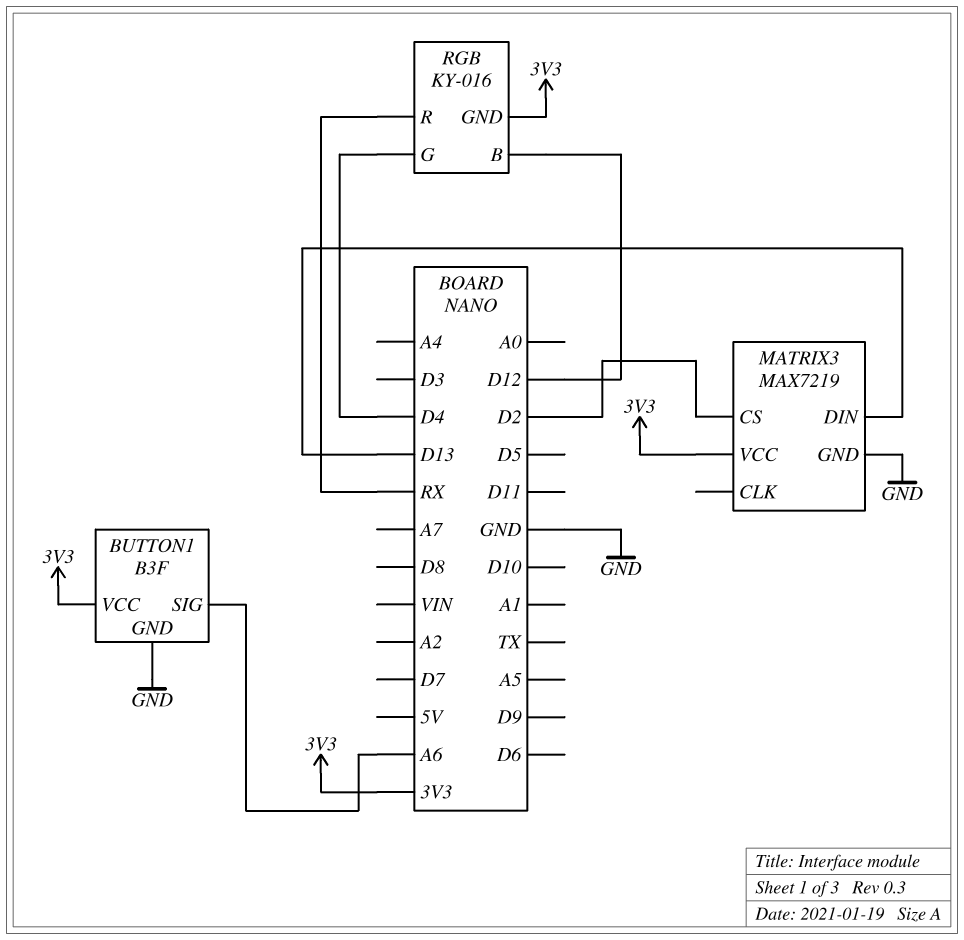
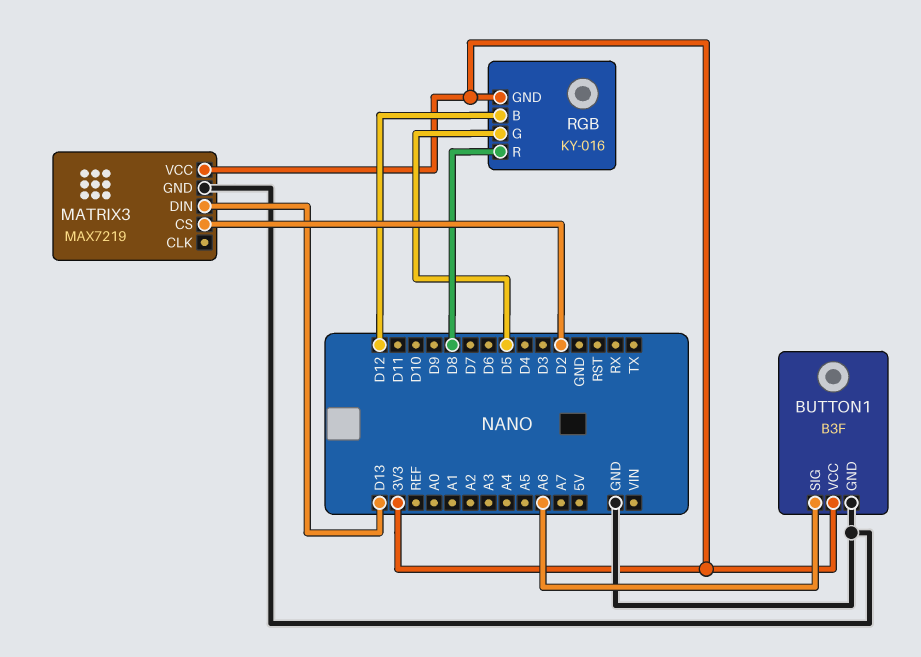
RGB pin G: D4 -> D5
RGB pin R: RX -> D8

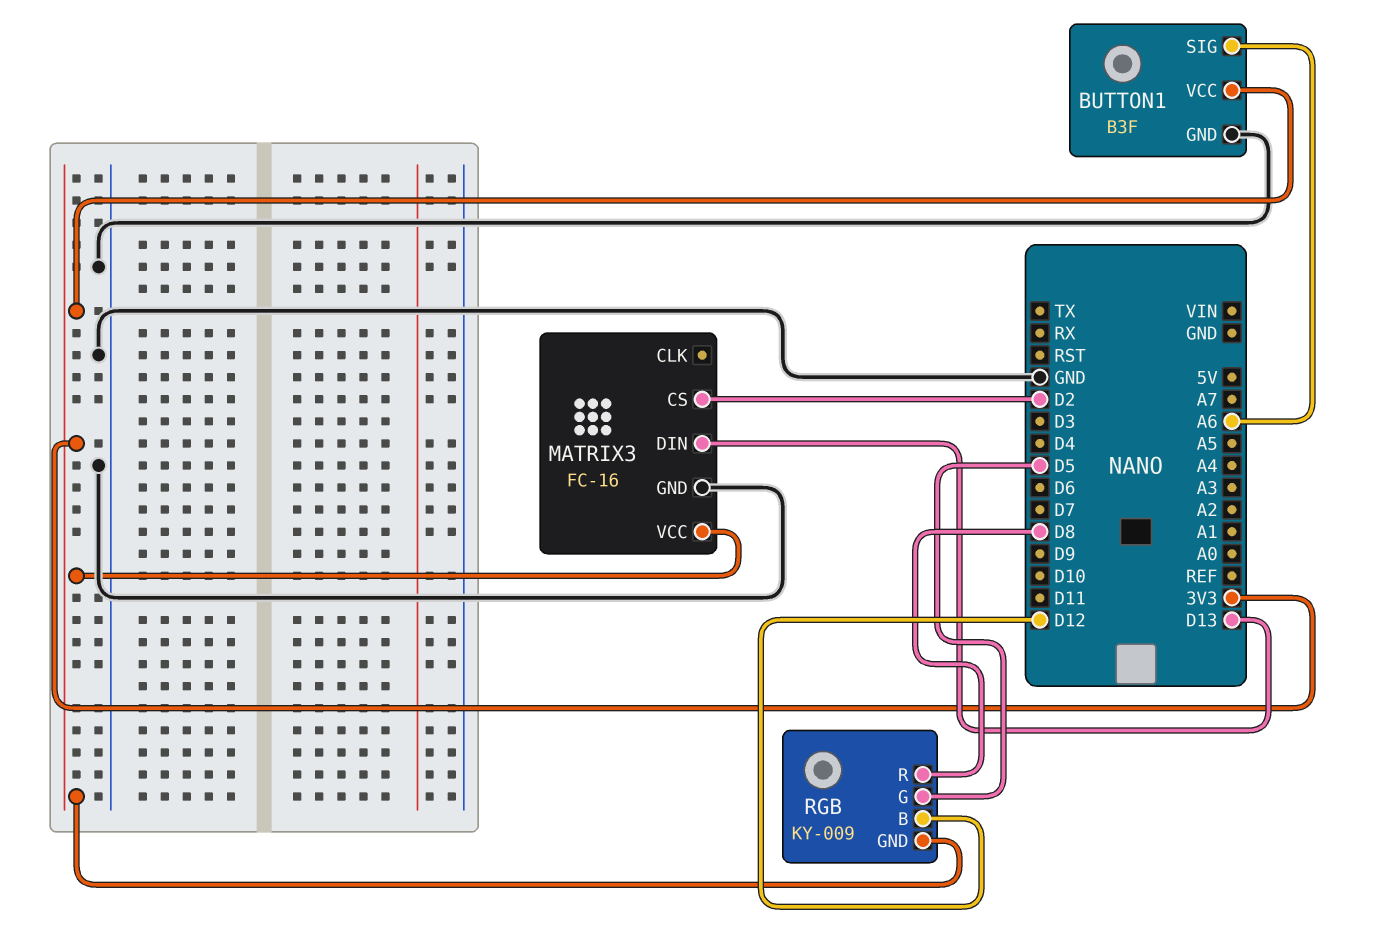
MATRIX3: MAX7219 -> FC-16
RGB: KY-016 -> KY-009

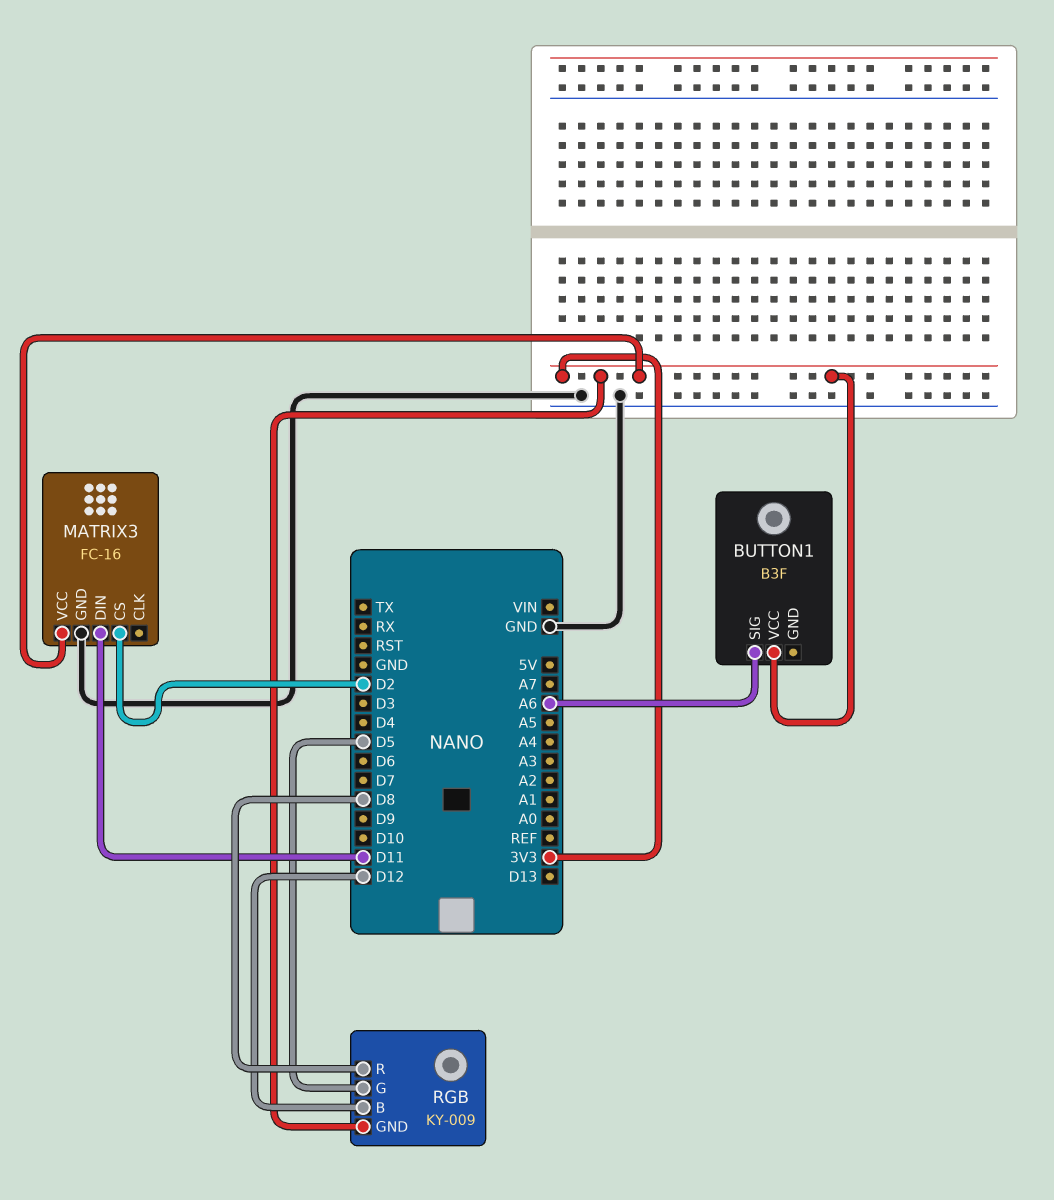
BUTTON1 pin GND: GND -> none
MATRIX3 pin DIN: D13 -> D11

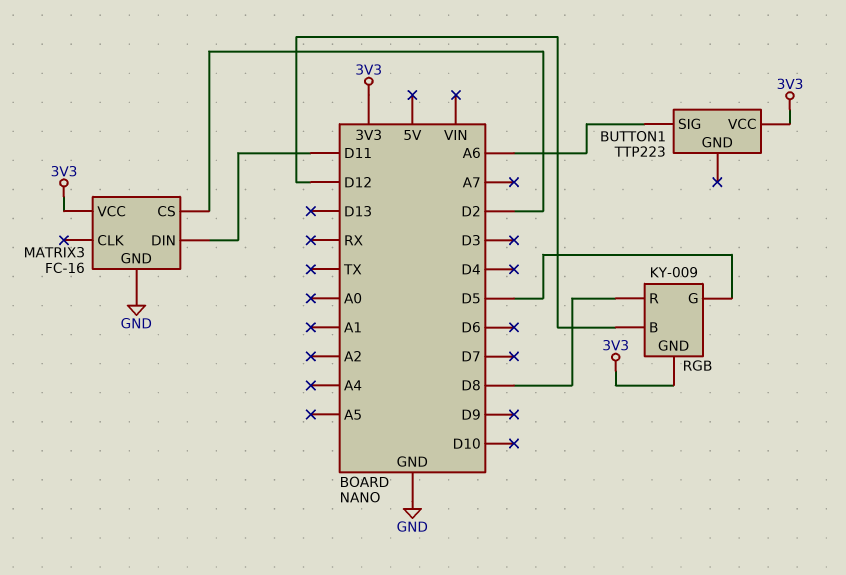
BUTTON1: B3F -> TTP223

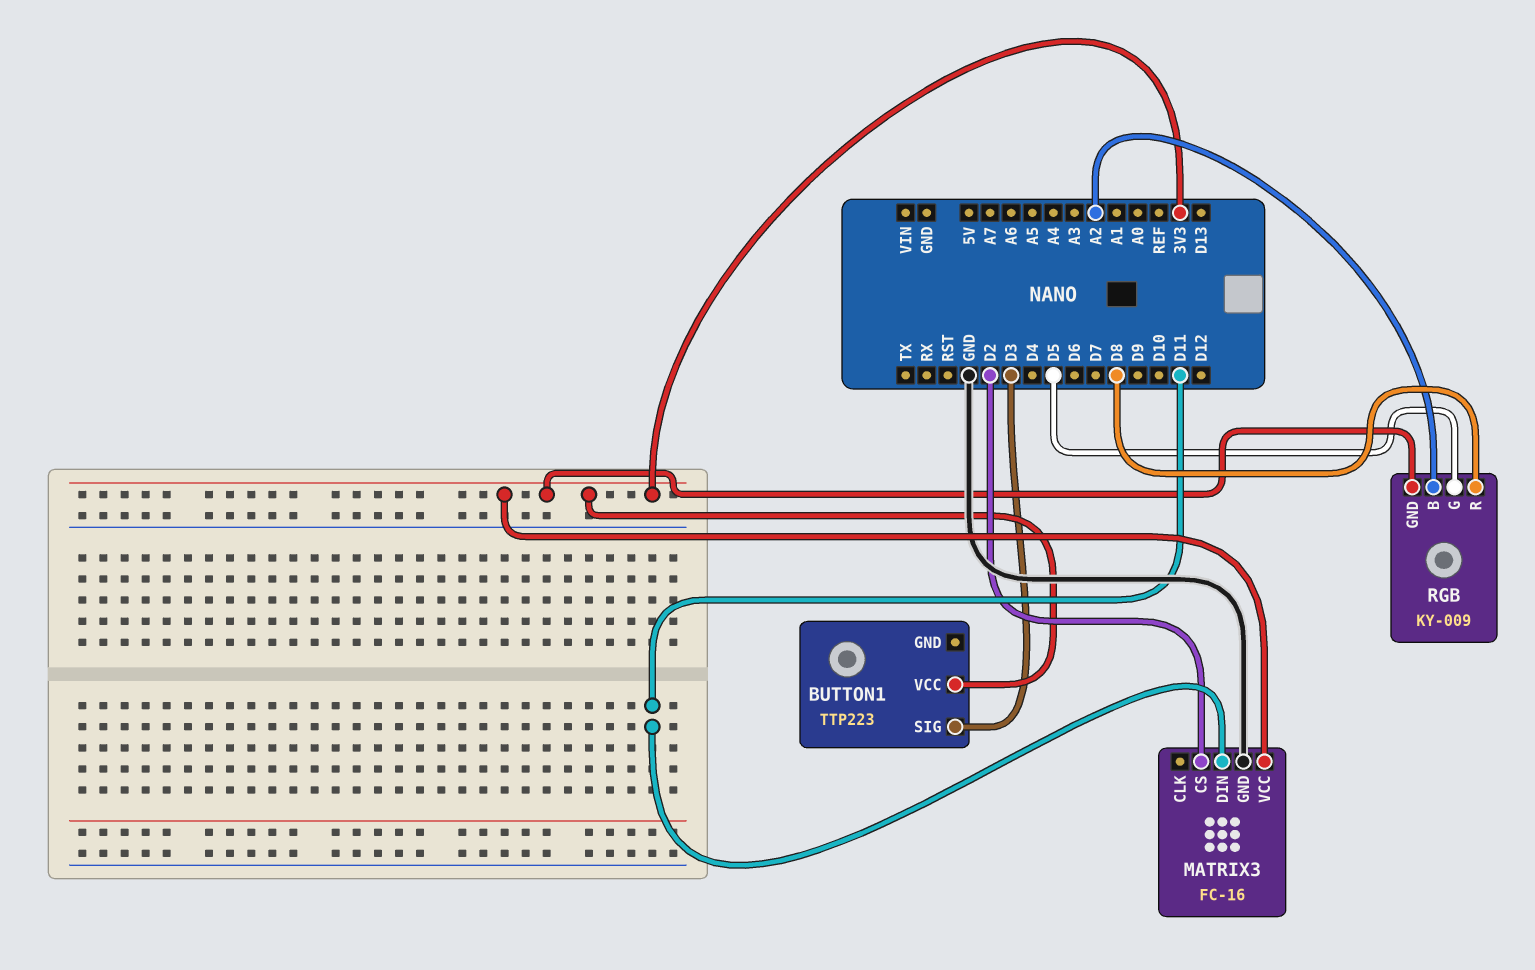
BUTTON1 pin SIG: A6 -> D3
RGB pin B: D12 -> A2

